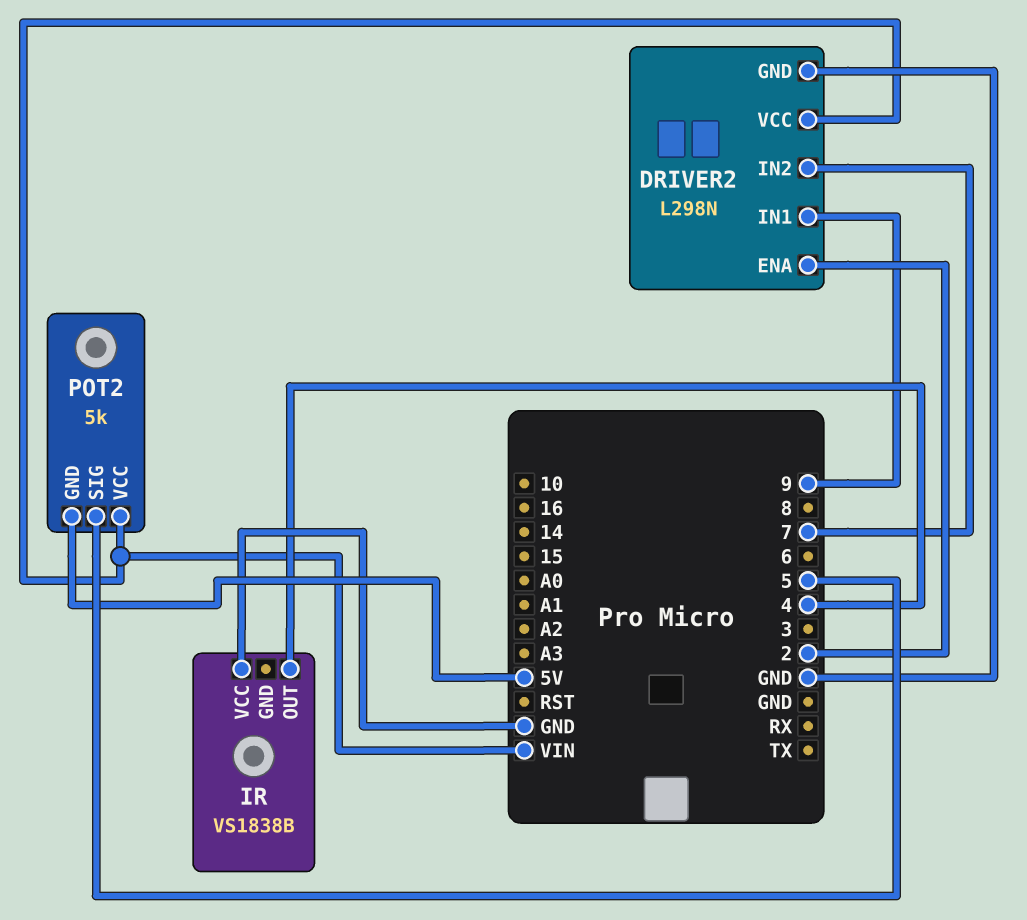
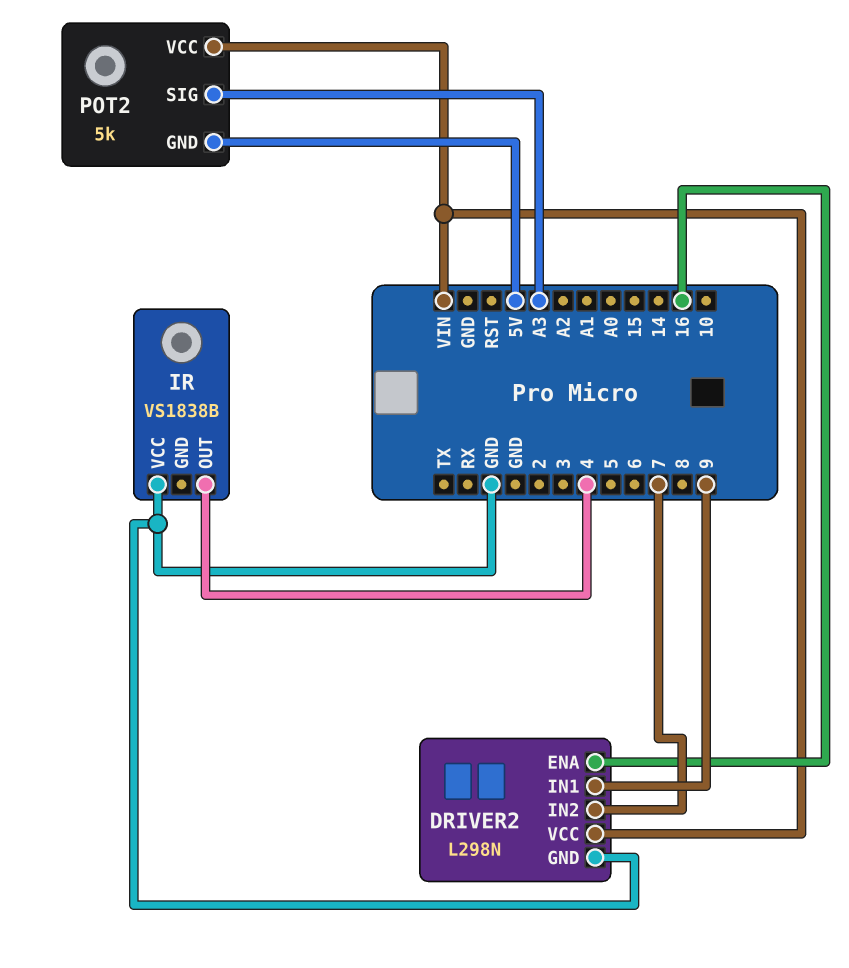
DRIVER2 pin ENA: 2 -> 16
POT2 pin SIG: 5 -> A3

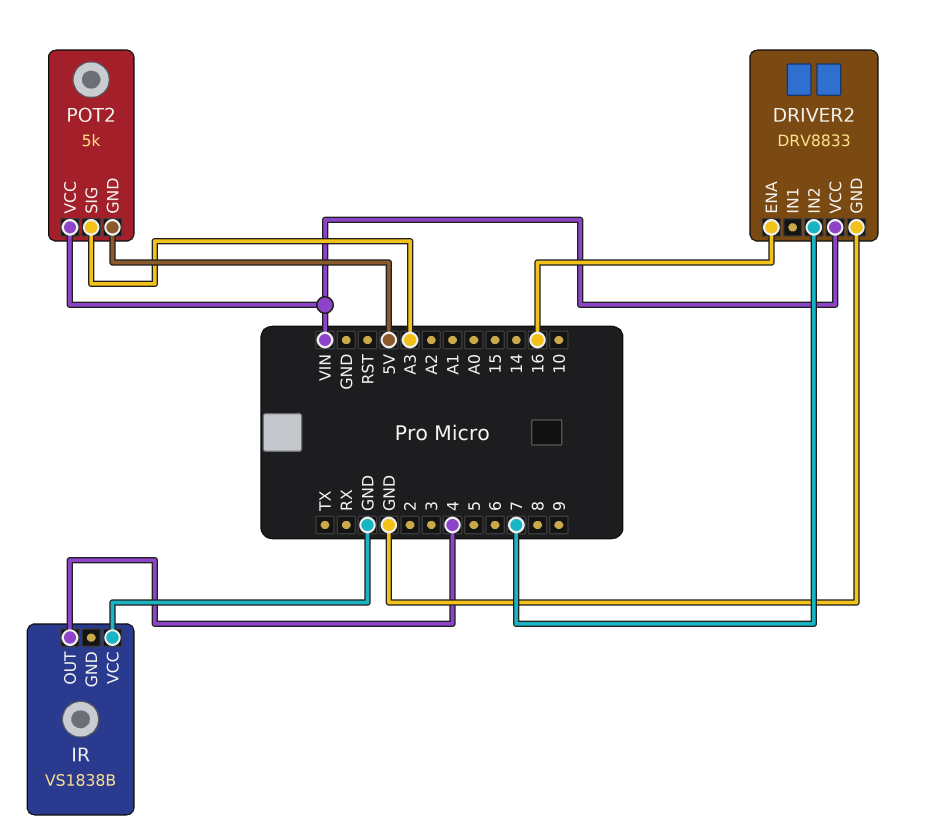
DRIVER2: L298N -> DRV8833
DRIVER2 pin IN1: 9 -> none

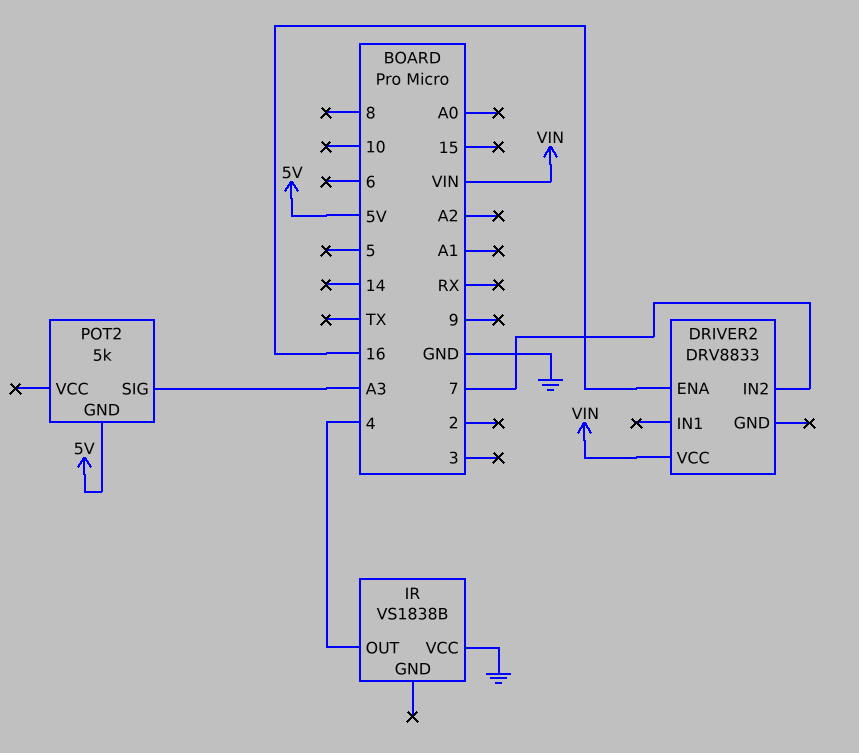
DRIVER2 pin GND: GND -> none
POT2 pin VCC: VIN -> none

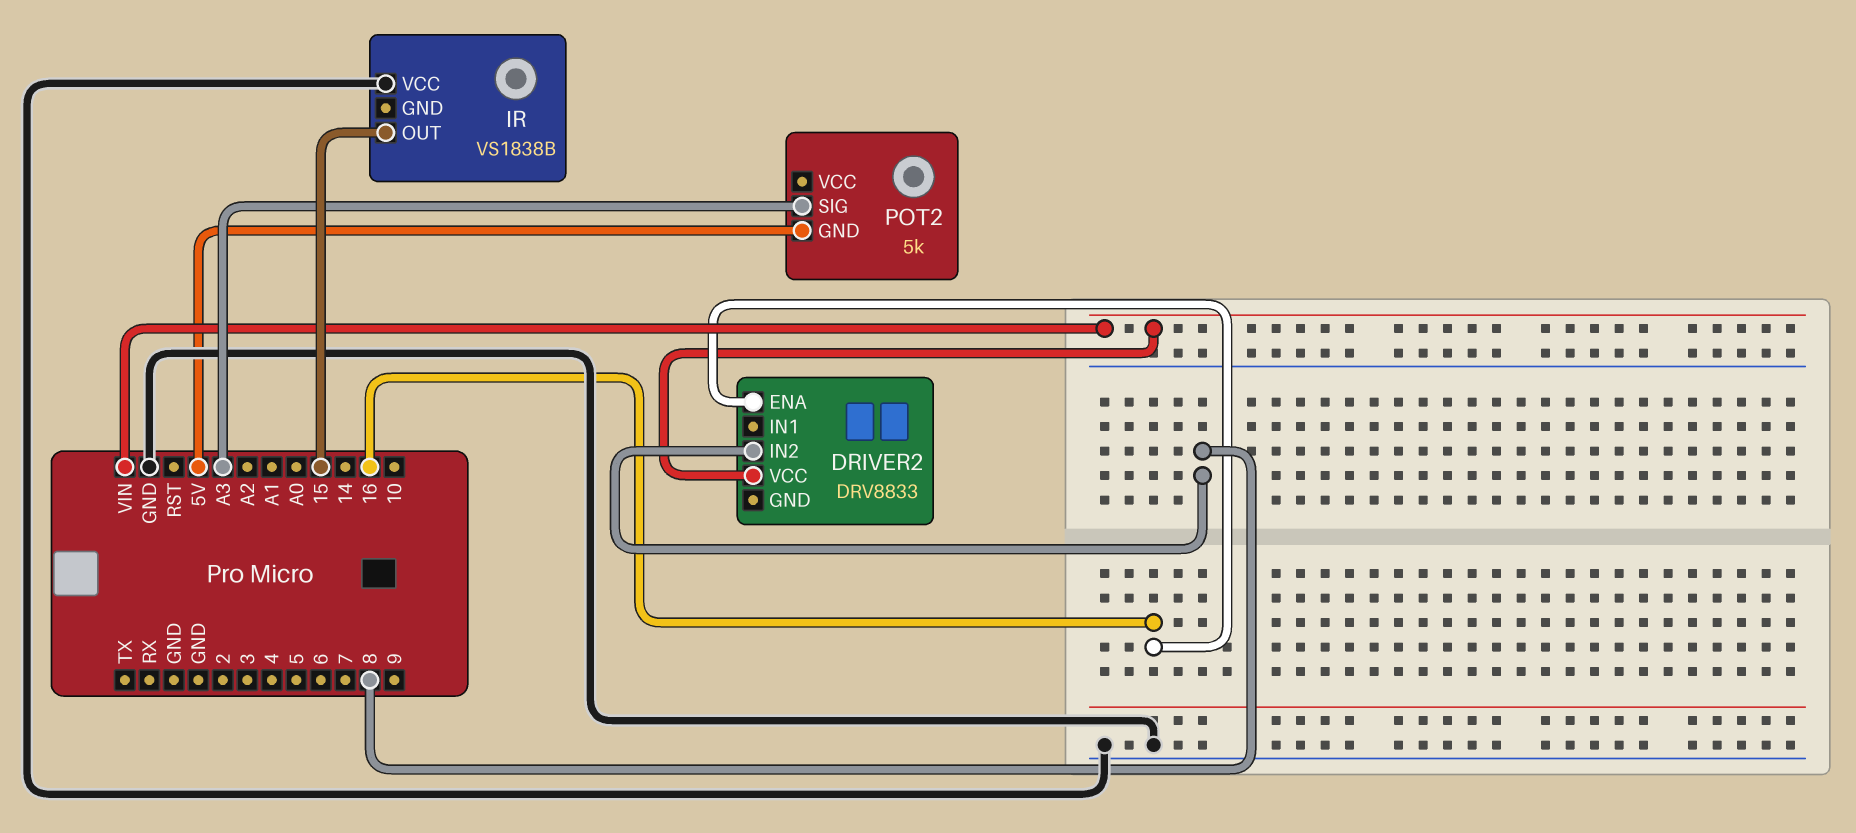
DRIVER2 pin IN2: 7 -> 8
IR pin OUT: 4 -> 15

